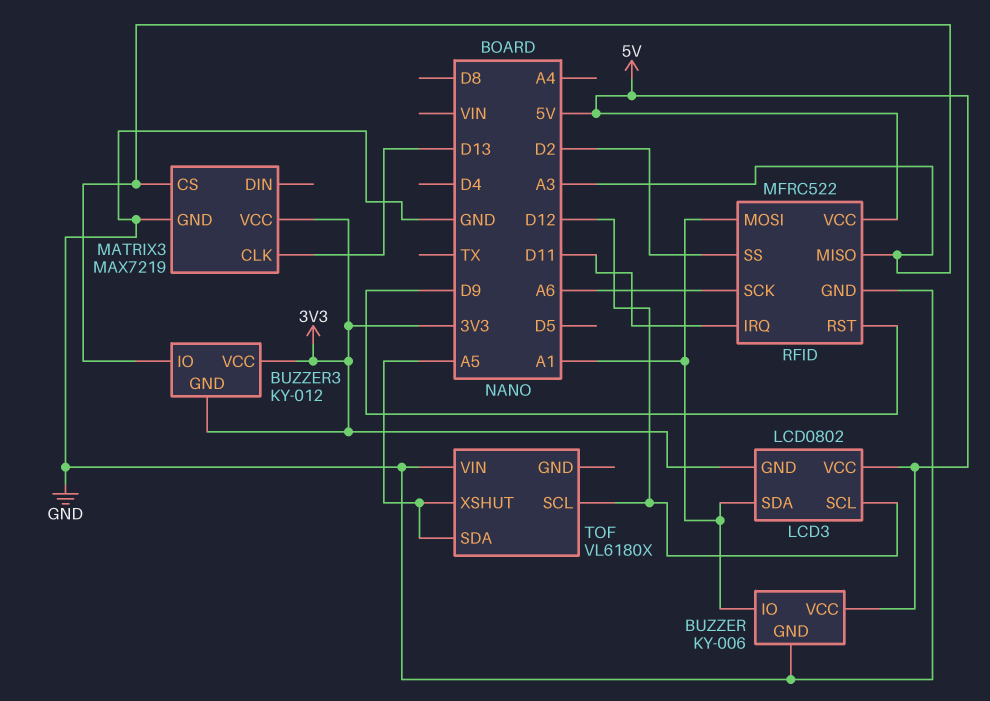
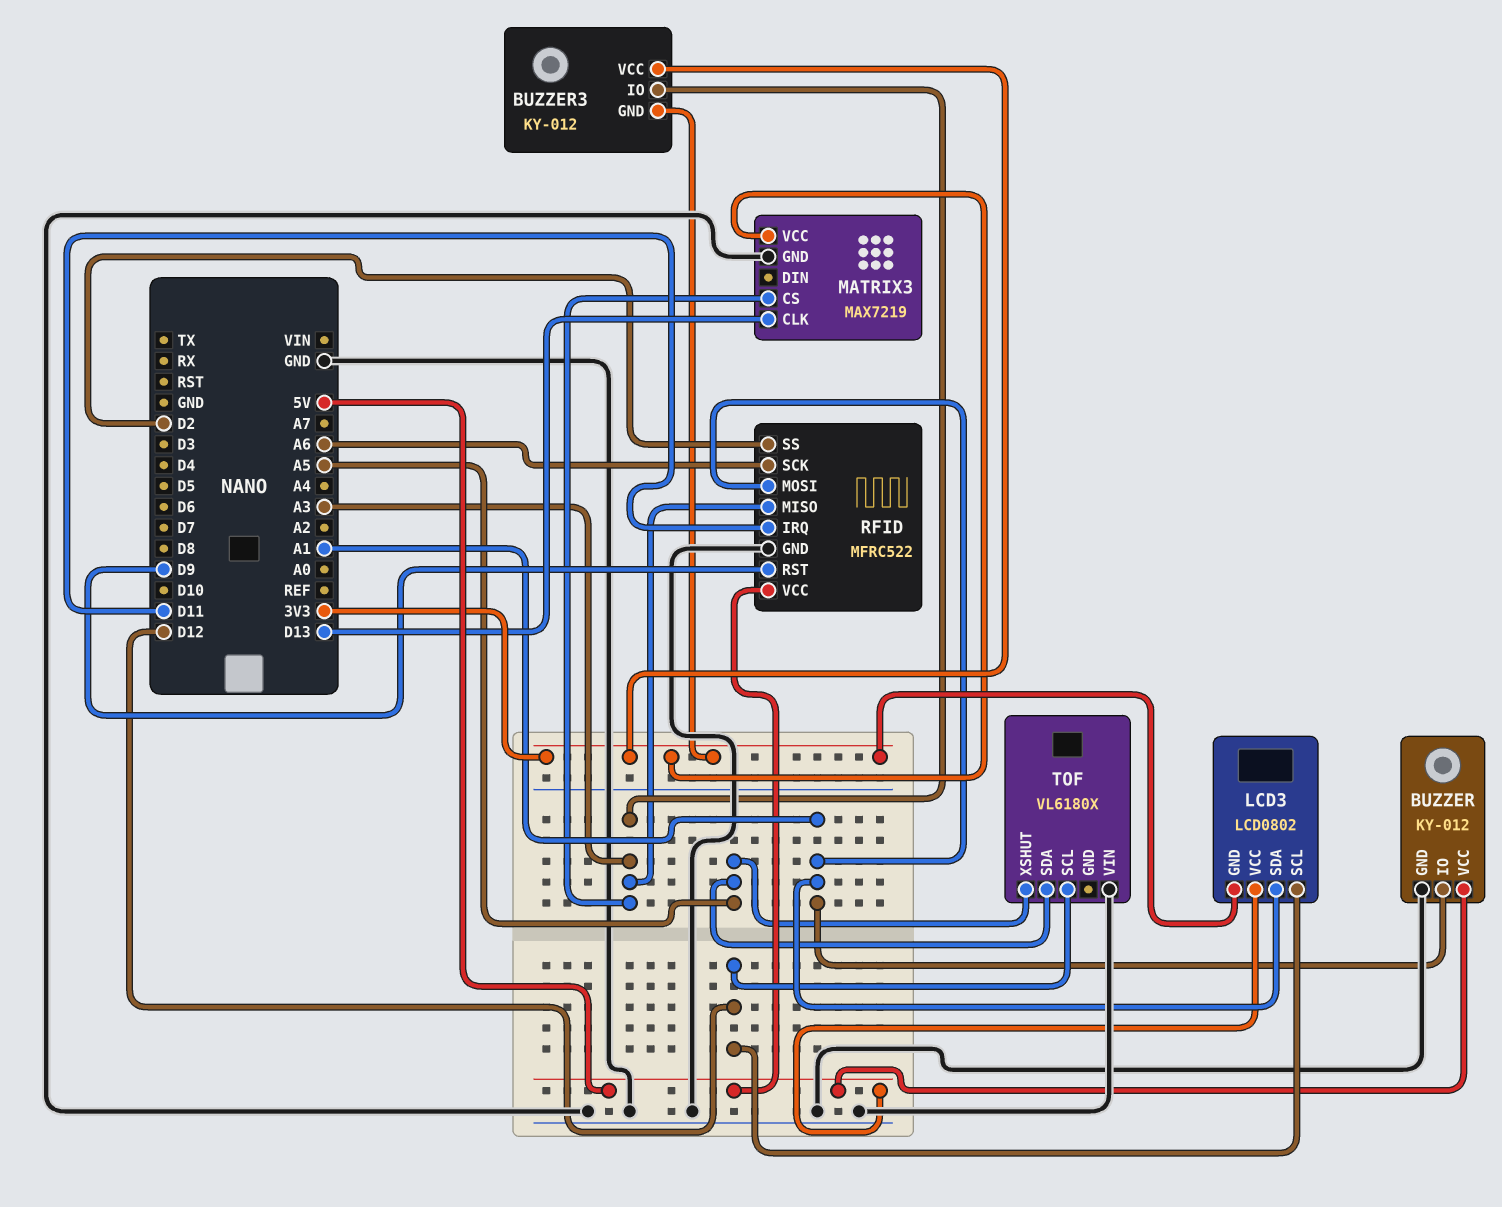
BUZZER: KY-006 -> KY-012

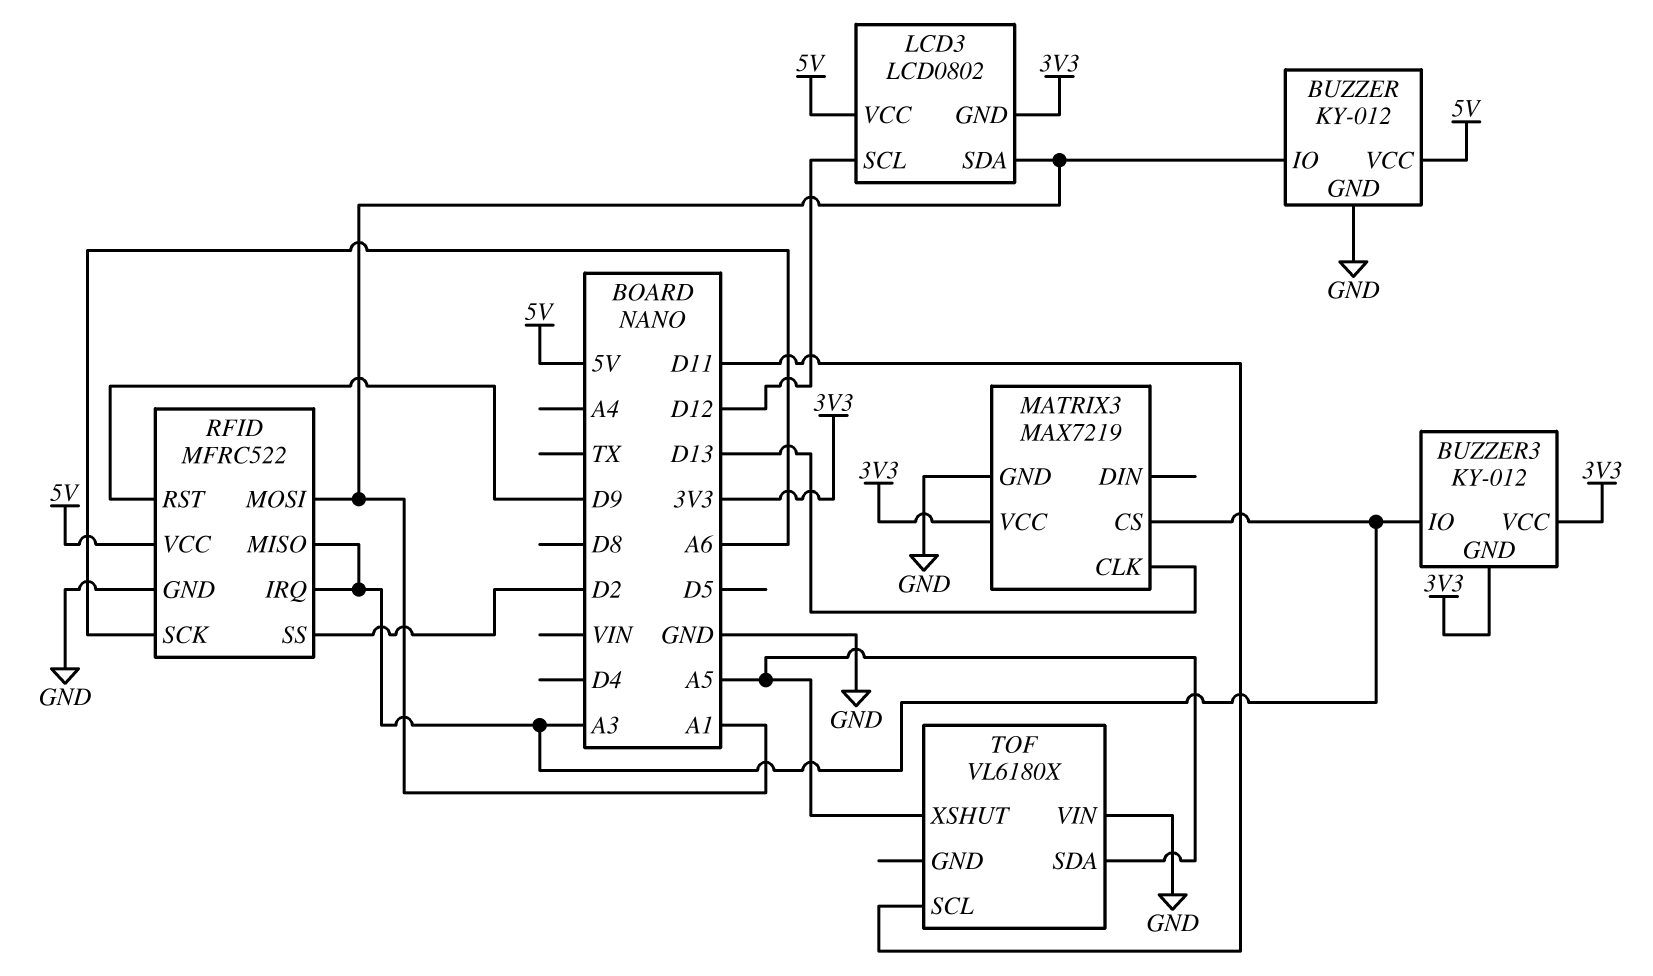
RFID pin IRQ: D11 -> A3
TOF pin SCL: D12 -> D11

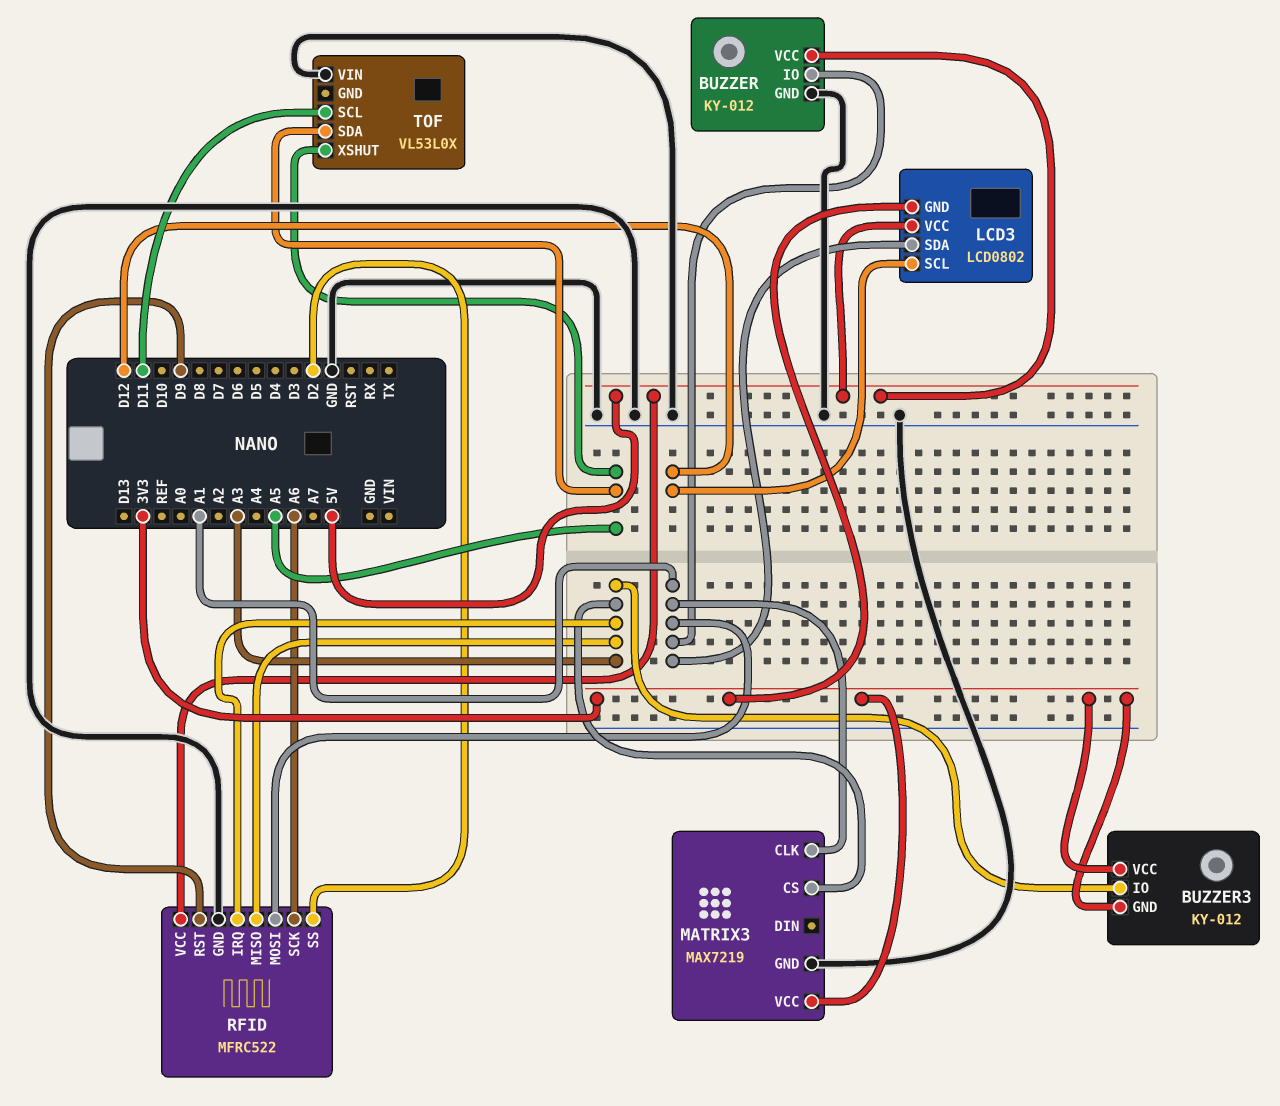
MATRIX3 pin CLK: D13 -> A1
TOF: VL6180X -> VL53L0X

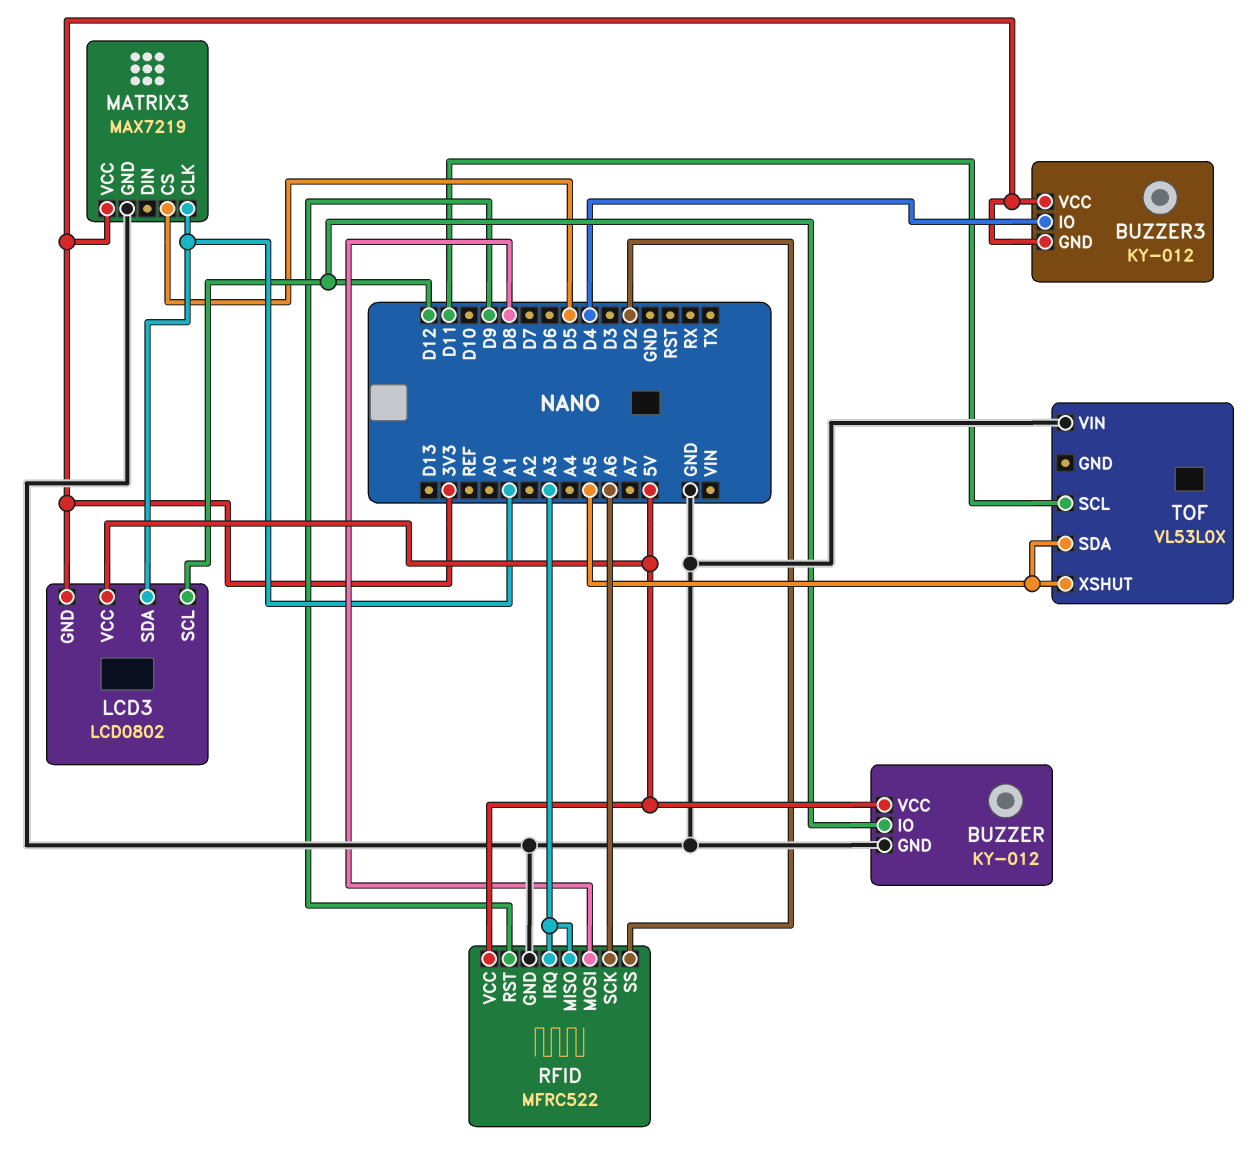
BUZZER pin IO: A1 -> D12
BUZZER3 pin IO: A3 -> D4
MATRIX3 pin CS: A3 -> D5
RFID pin MOSI: A1 -> D8

